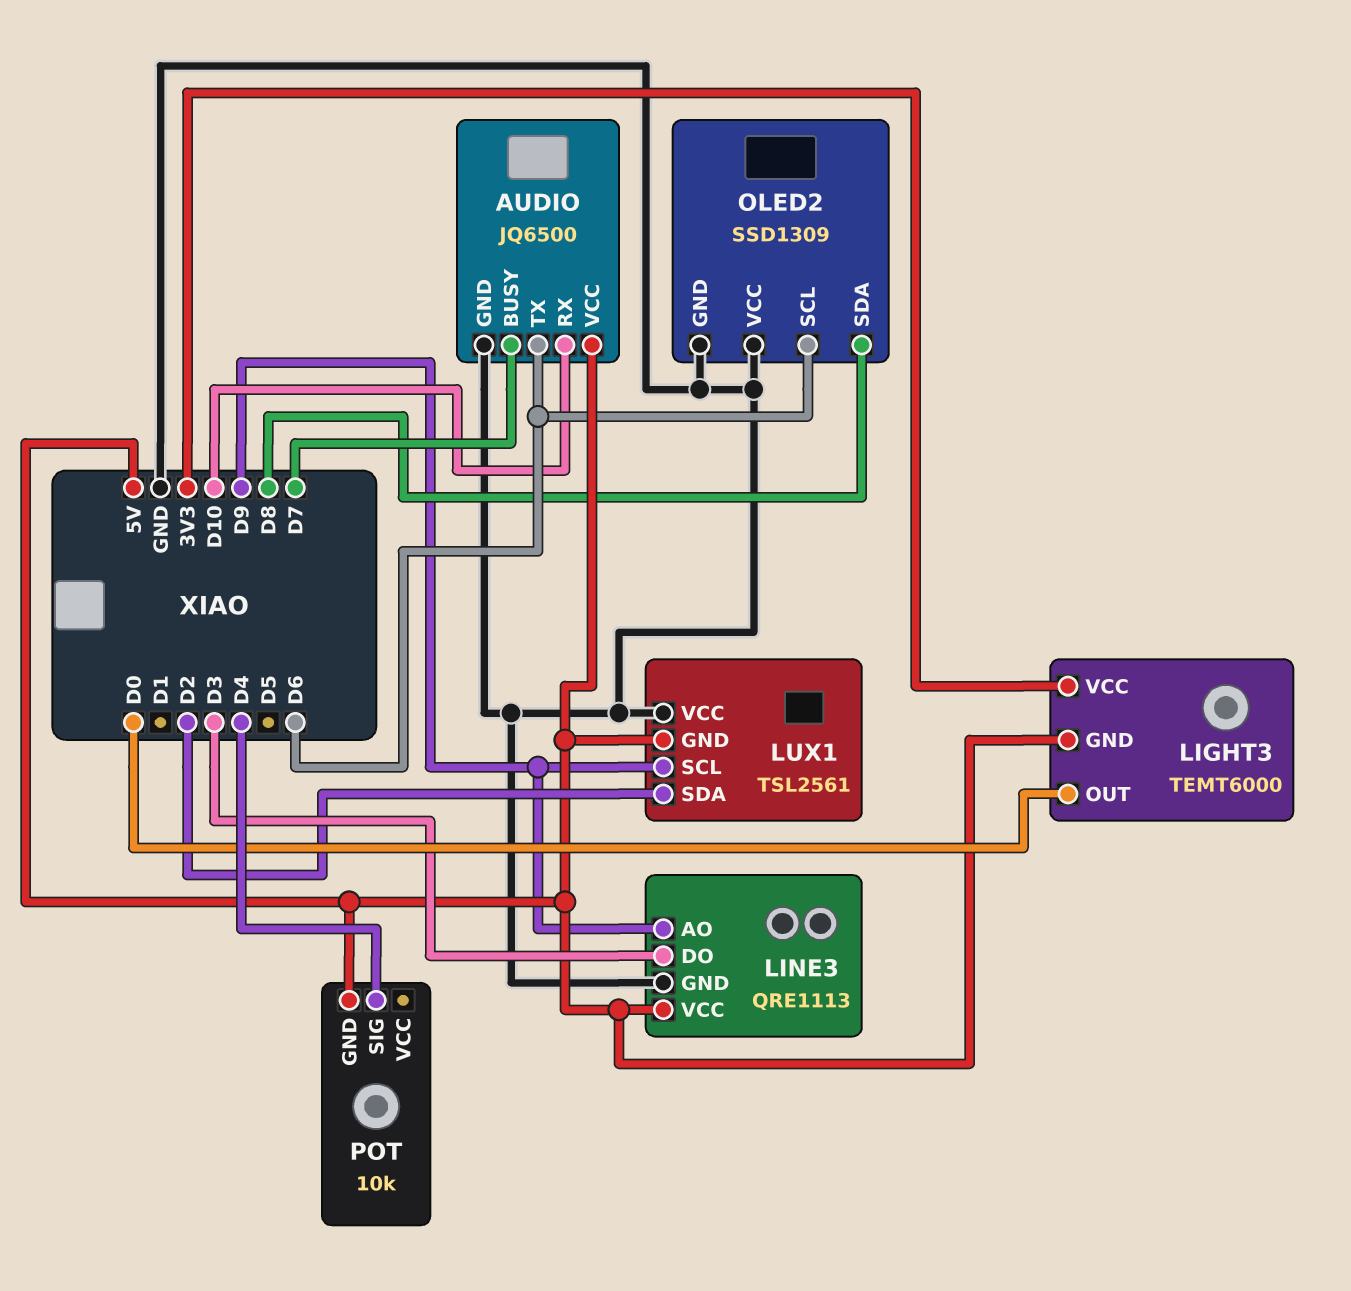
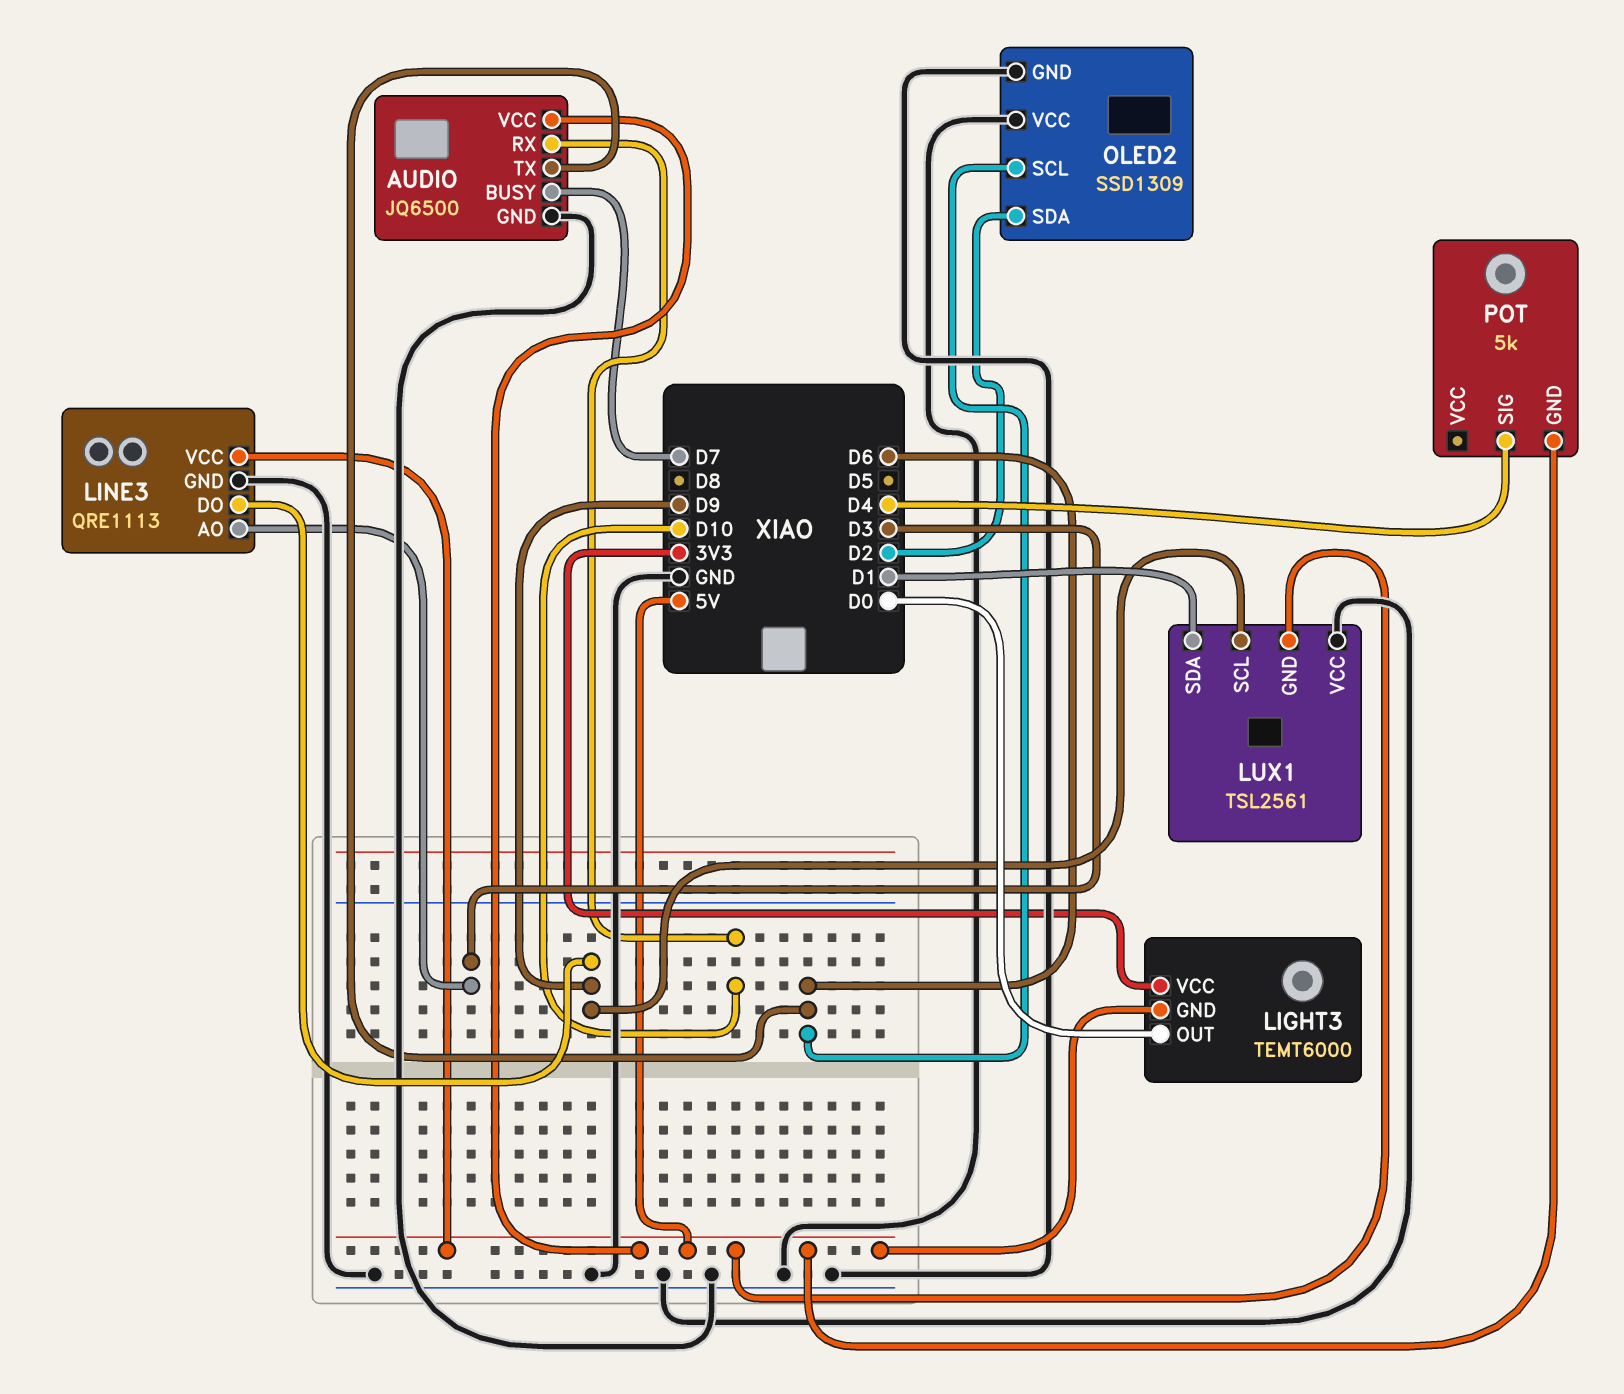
LINE3 pin AO: D9 -> D3
LINE3 pin DO: D3 -> D9
LUX1 pin SDA: D2 -> D1
OLED2 pin SDA: D8 -> D2
POT: 10k -> 5k

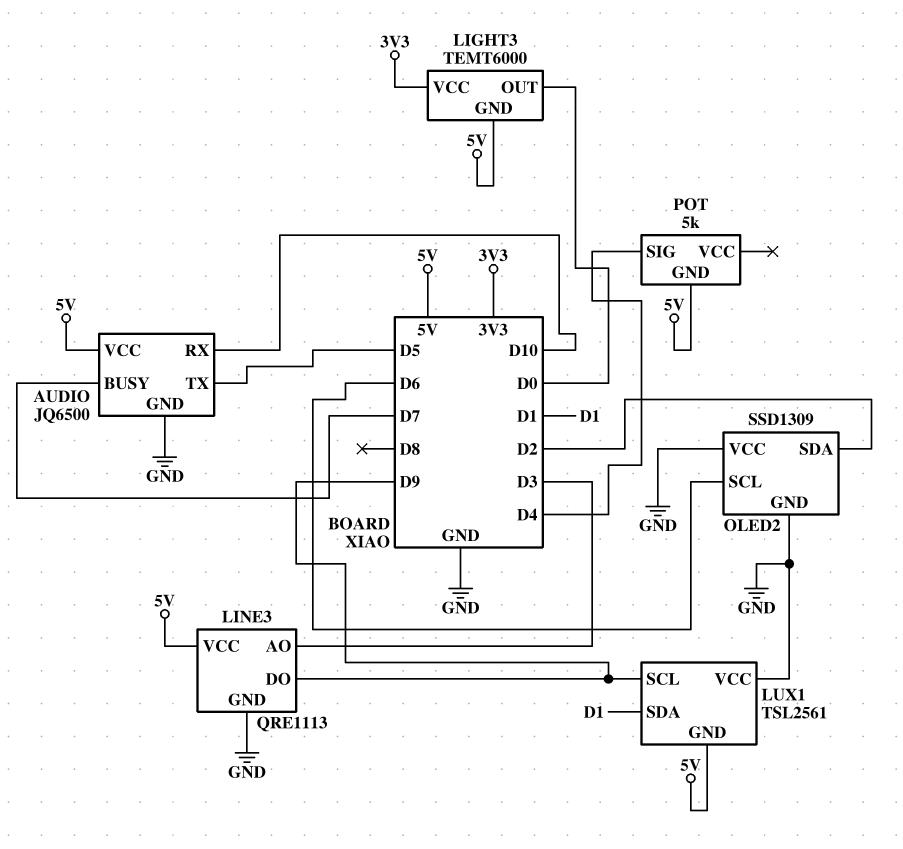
AUDIO pin TX: D6 -> D5

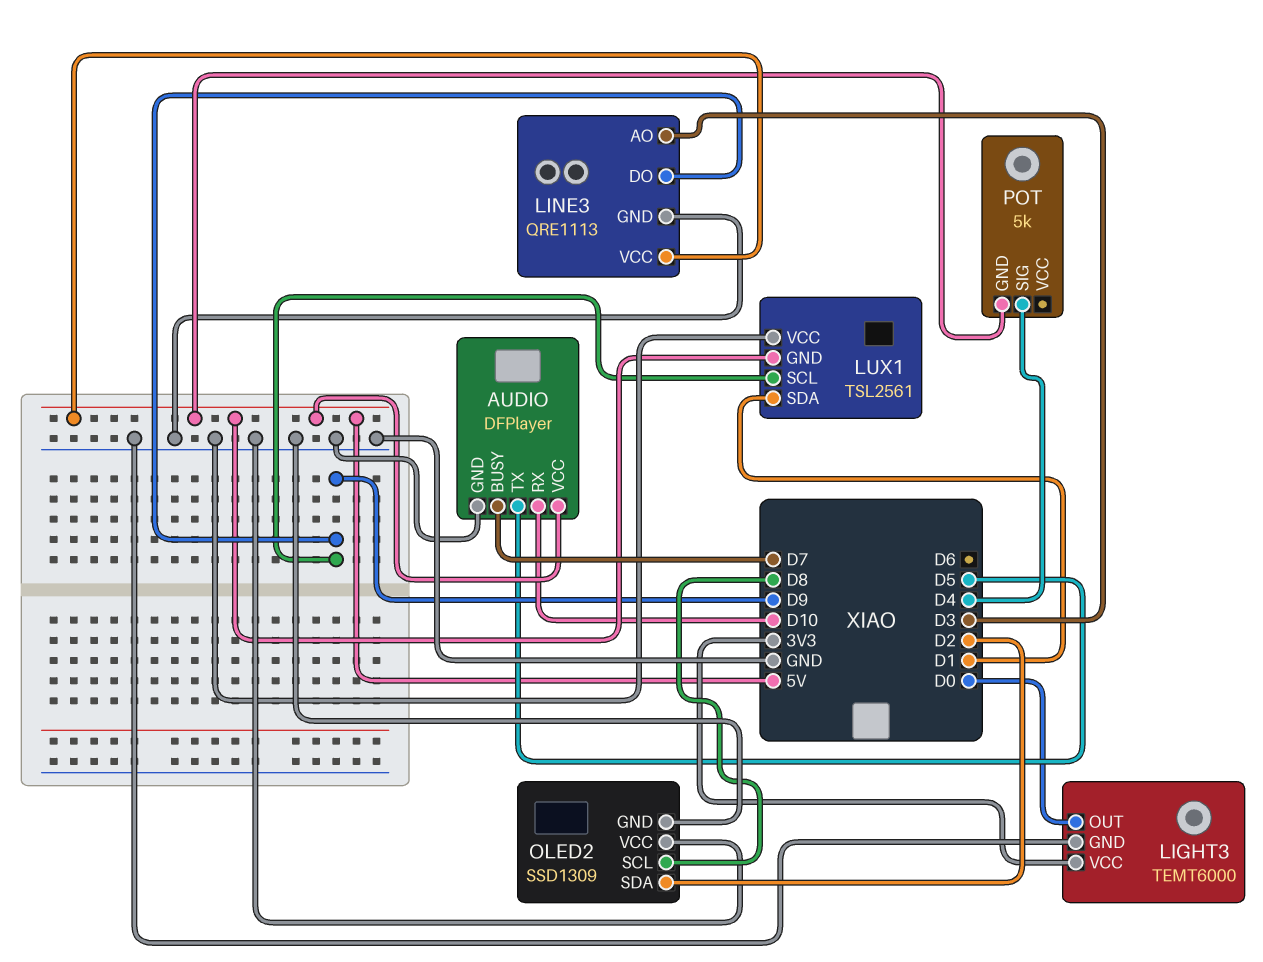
AUDIO: JQ6500 -> DFPlayer
LIGHT3 pin GND: 5V -> GND
OLED2 pin SCL: D6 -> D8

